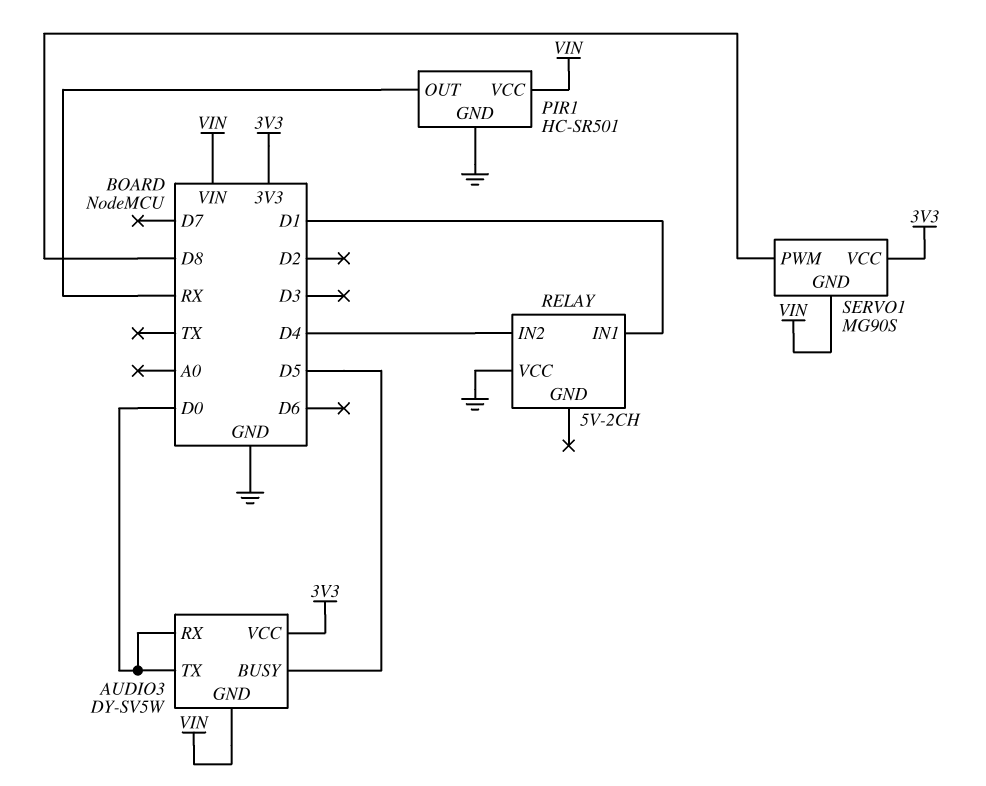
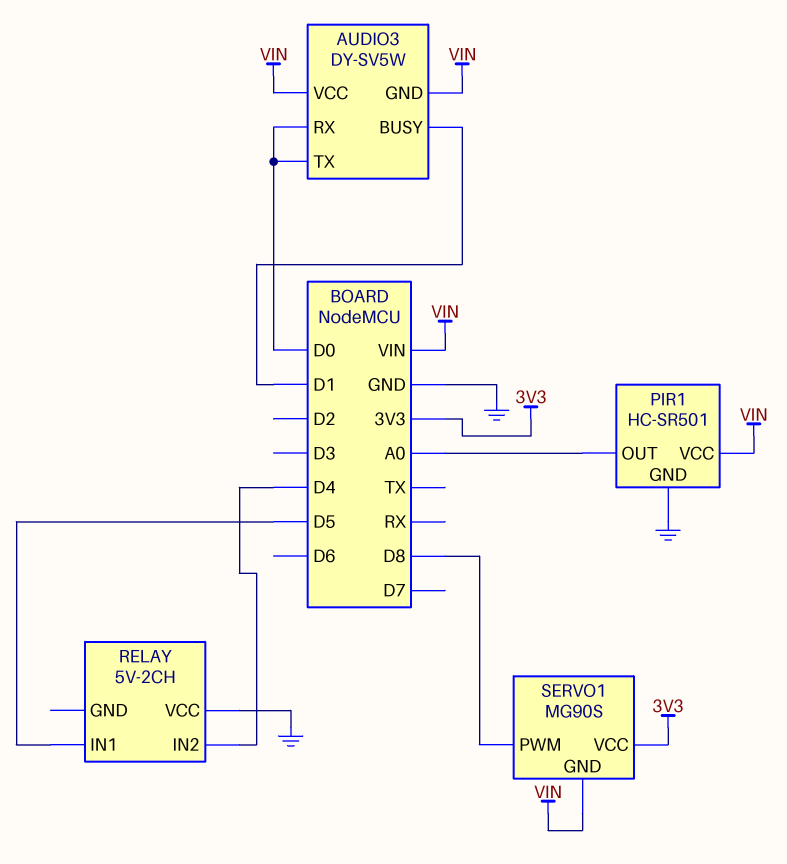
AUDIO3 pin BUSY: D5 -> D1
AUDIO3 pin VCC: 3V3 -> VIN
PIR1 pin OUT: RX -> A0
RELAY pin IN1: D1 -> D5

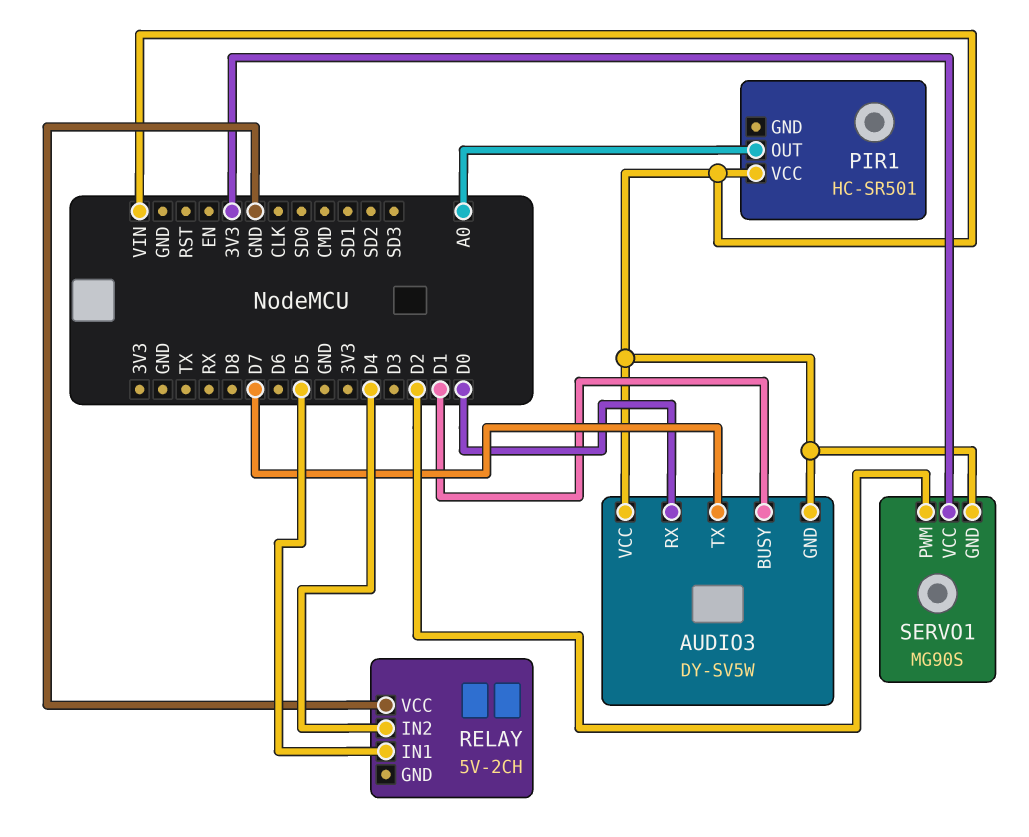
AUDIO3 pin TX: D0 -> D7
PIR1 pin GND: GND -> none
SERVO1 pin PWM: D8 -> D2

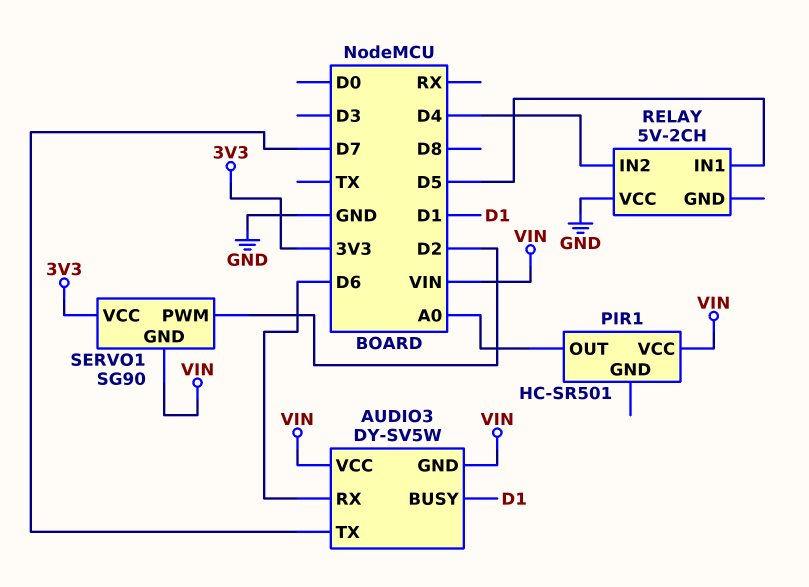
AUDIO3 pin RX: D0 -> D6
SERVO1: MG90S -> SG90

